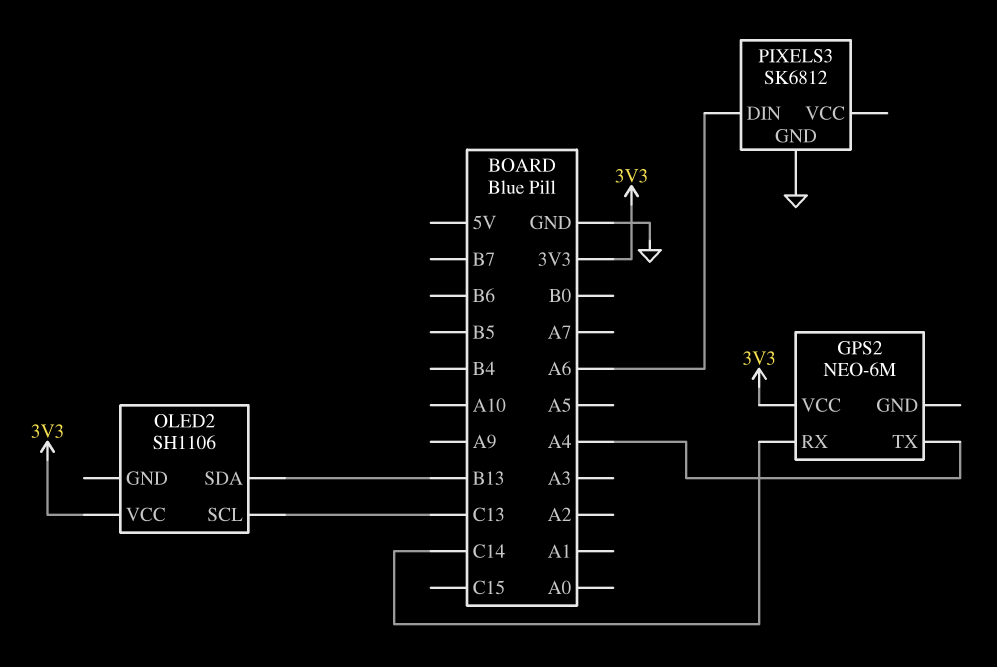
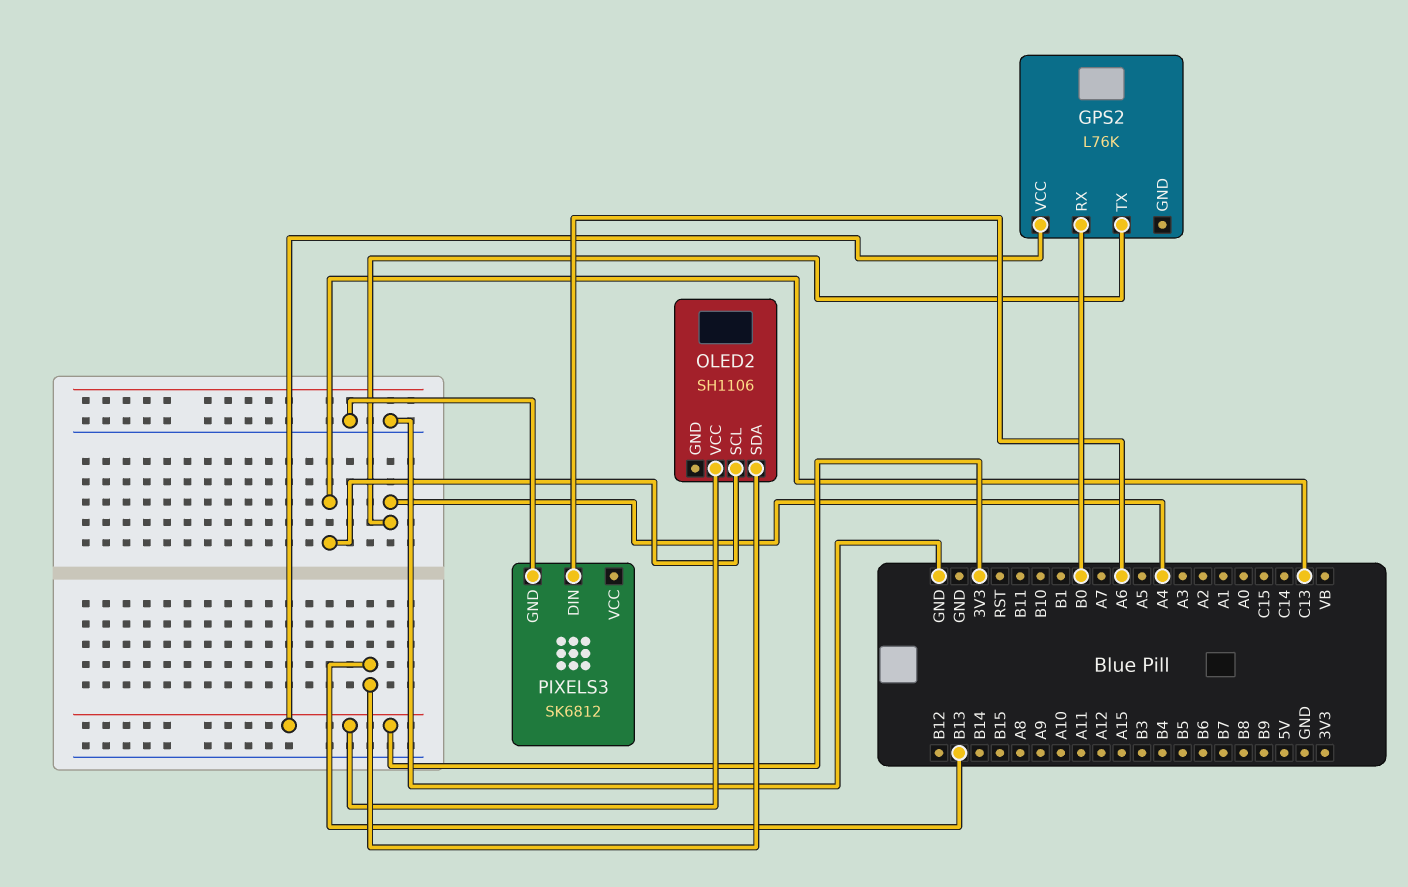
GPS2: NEO-6M -> L76K
GPS2 pin RX: C14 -> B0

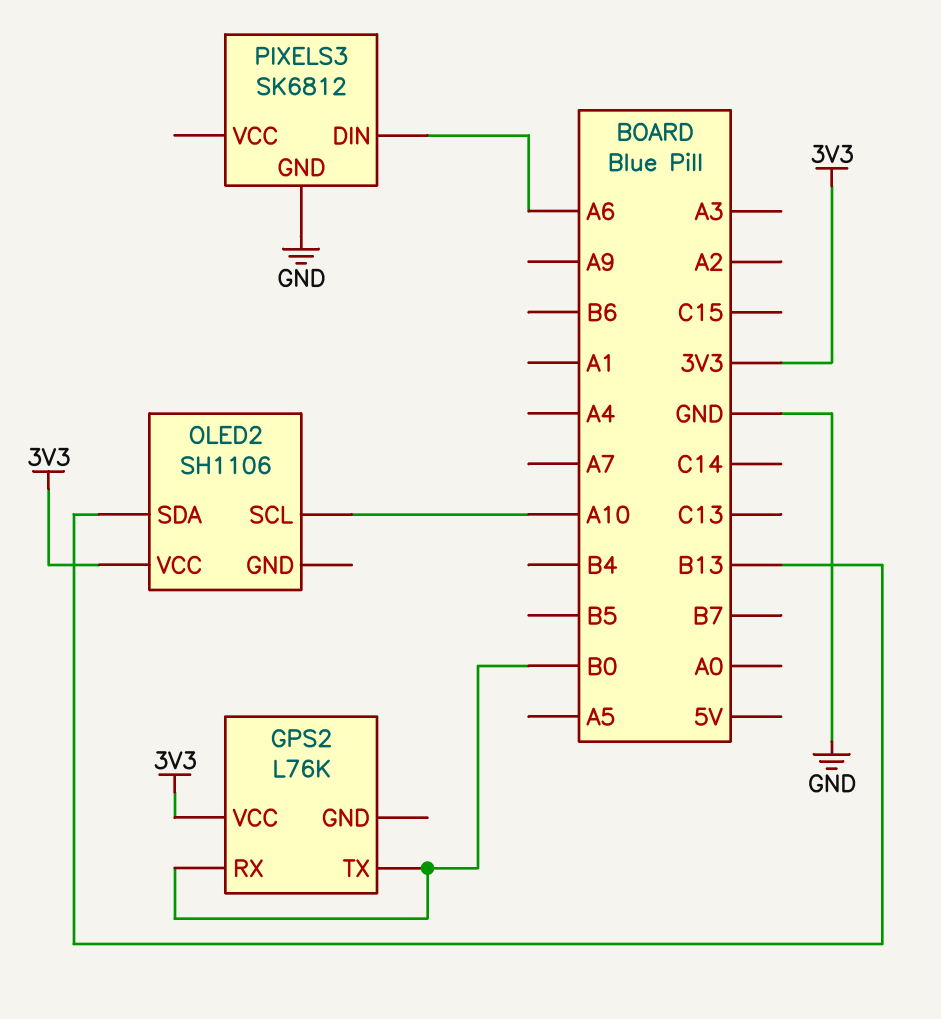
GPS2 pin TX: A4 -> B0
OLED2 pin SCL: C13 -> A10

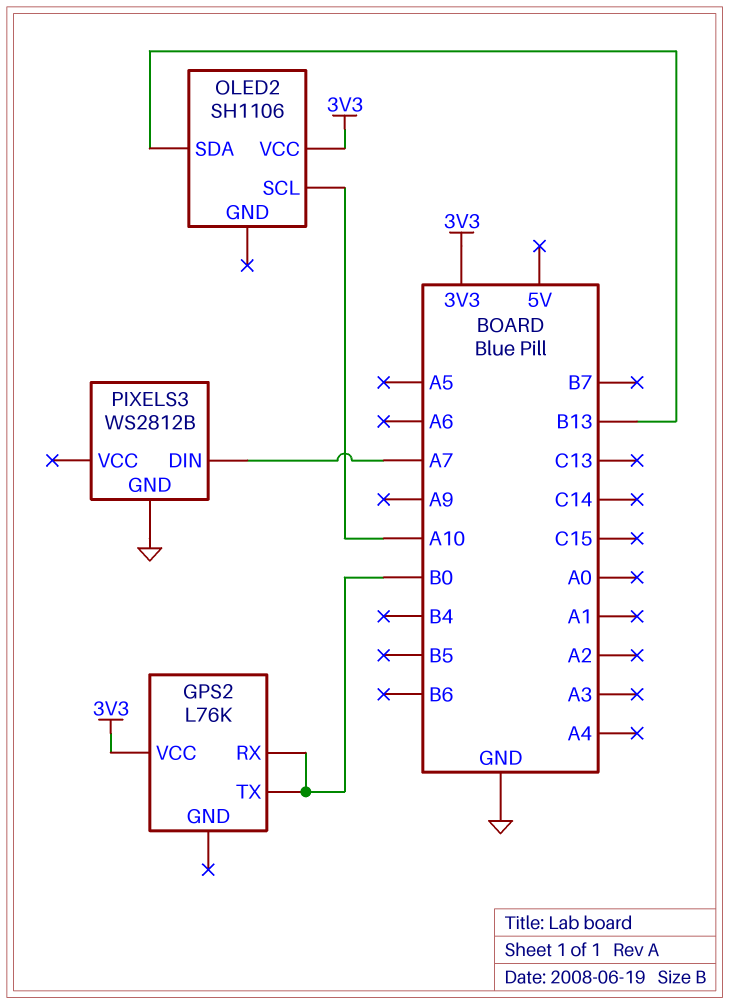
PIXELS3: SK6812 -> WS2812B
PIXELS3 pin DIN: A6 -> A7

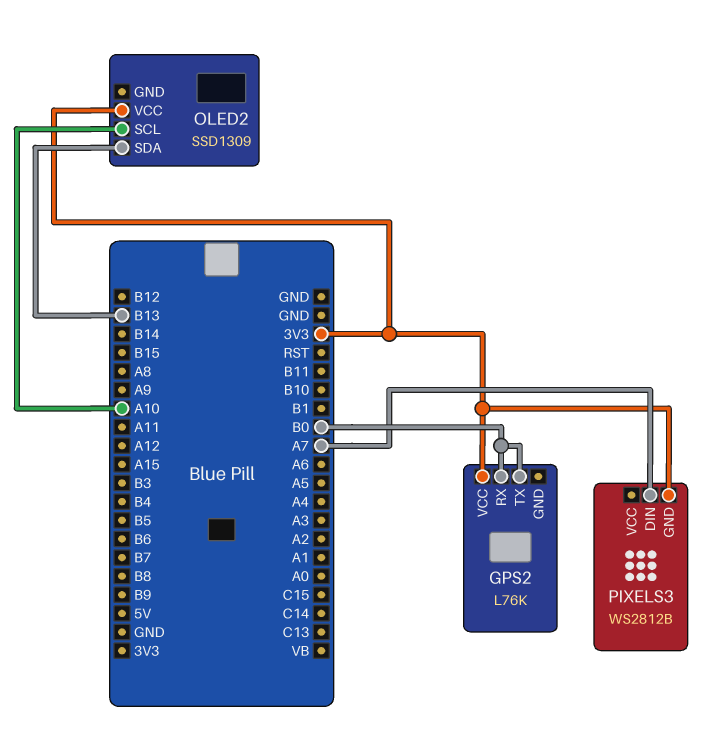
OLED2: SH1106 -> SSD1309
PIXELS3 pin GND: GND -> 3V3

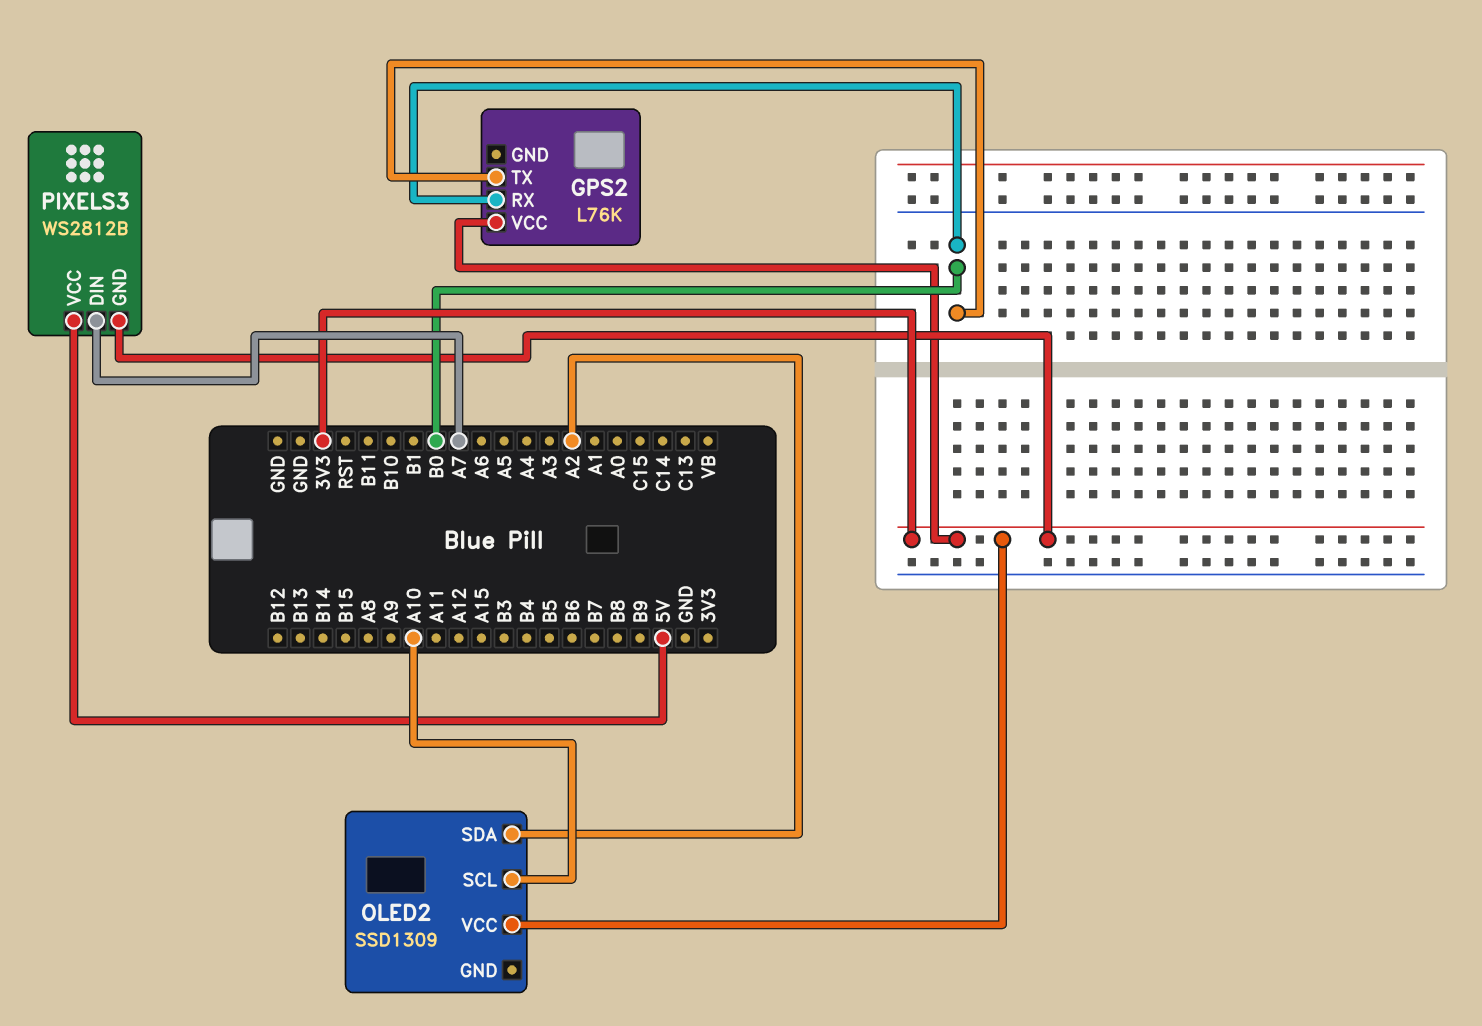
OLED2 pin SDA: B13 -> A2
PIXELS3 pin VCC: none -> 5V

